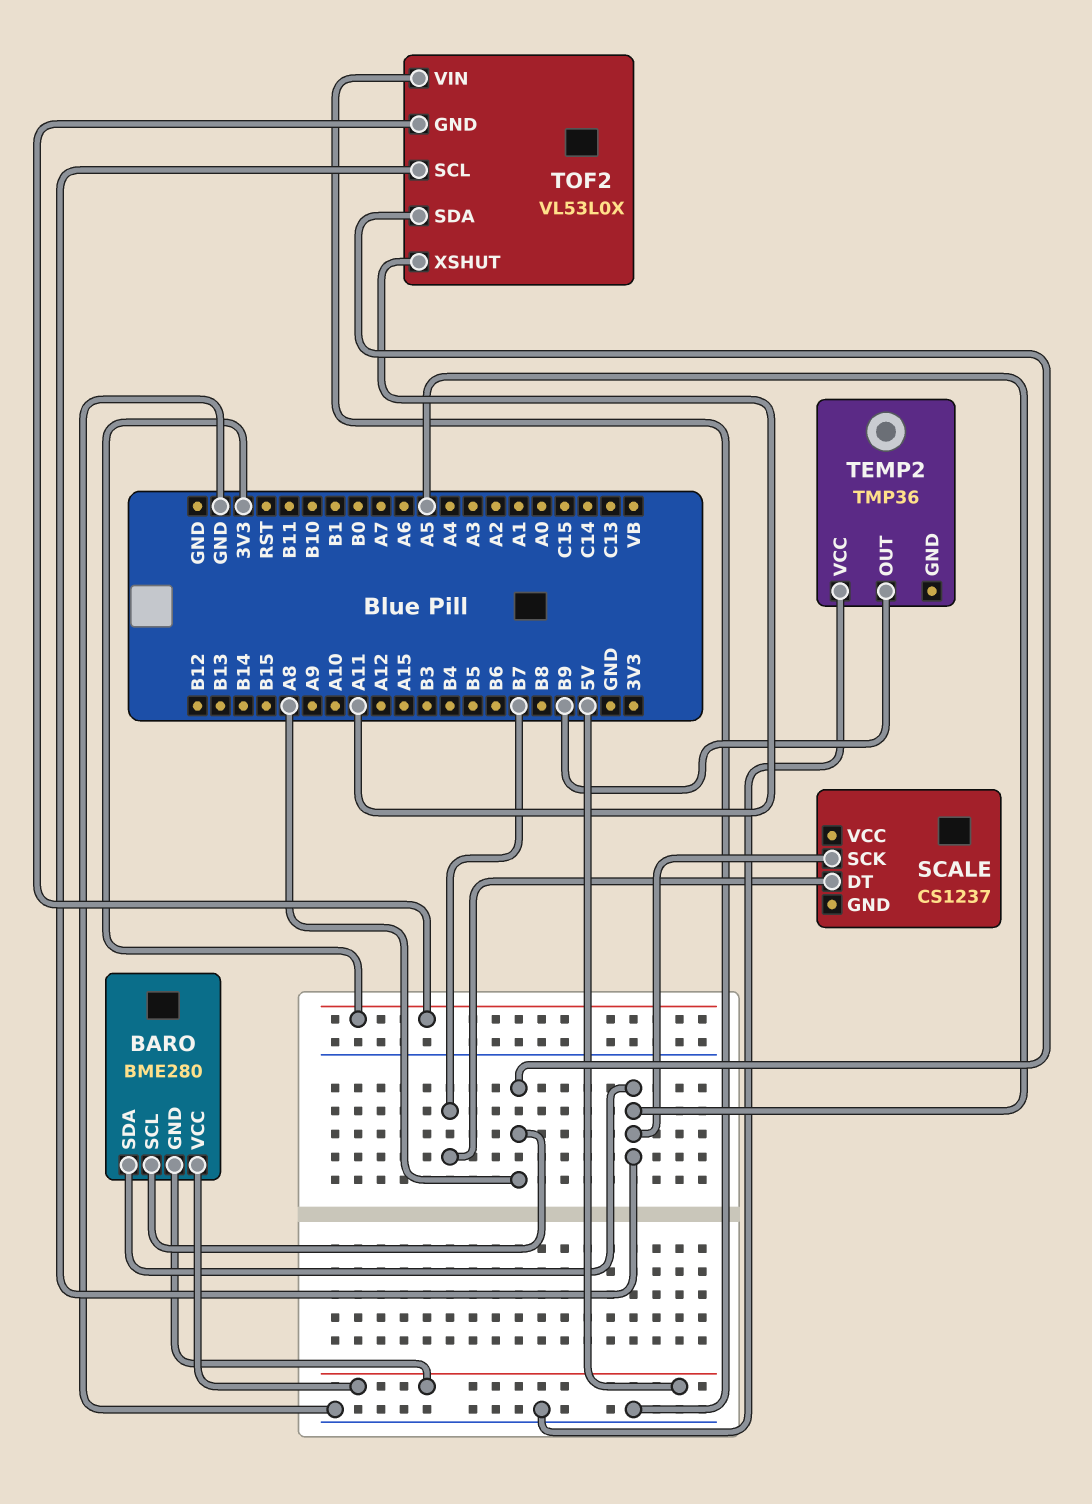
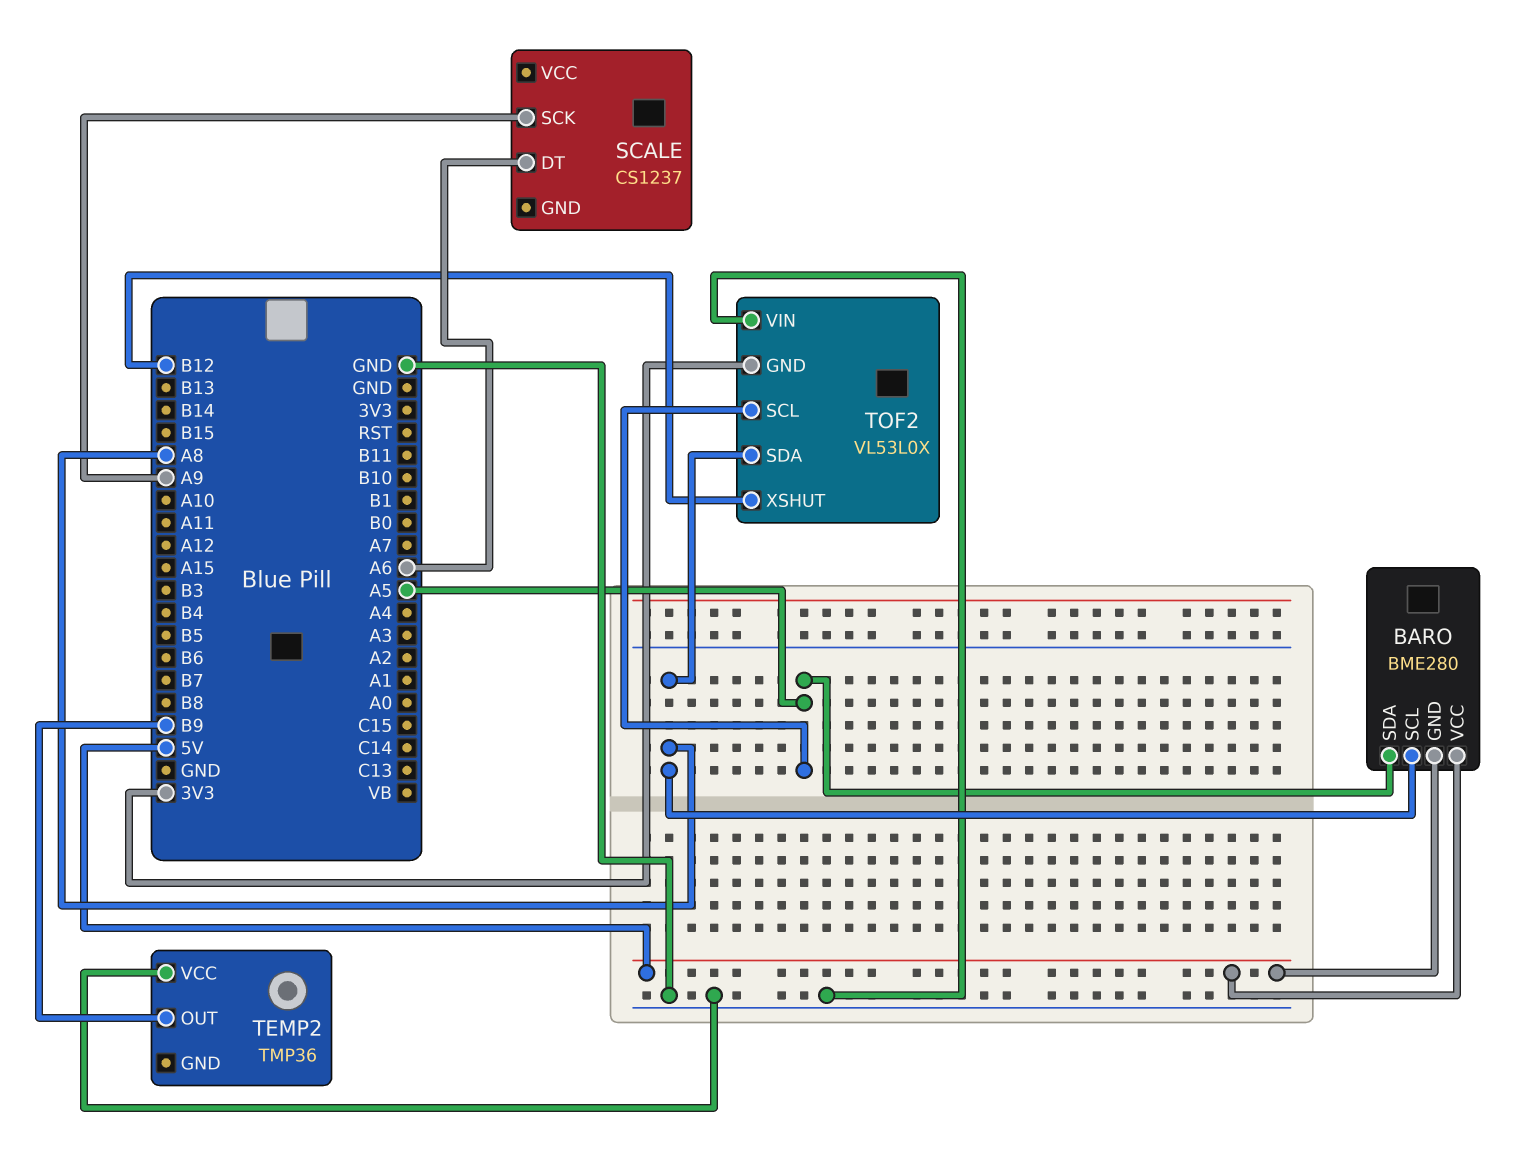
SCALE pin DT: B7 -> A6
SCALE pin SCK: A5 -> A9
TOF2 pin XSHUT: A11 -> B12

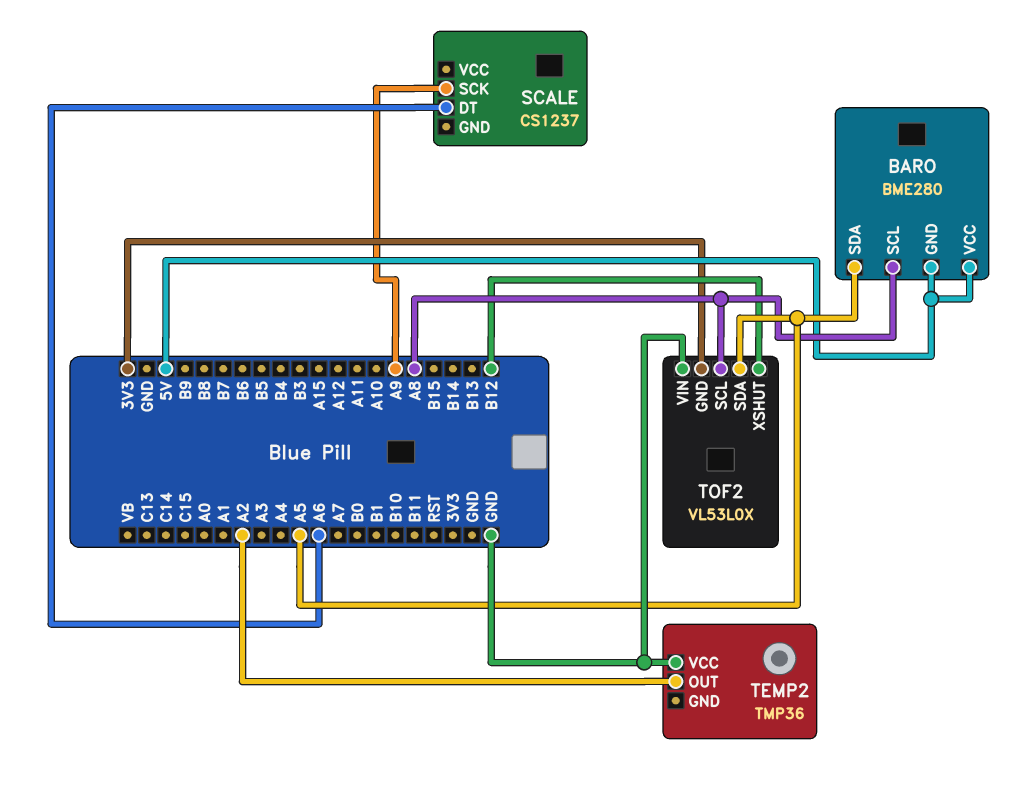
TEMP2 pin OUT: B9 -> A2
TOF2 pin SCL: A5 -> A8
TOF2 pin SDA: A8 -> A5

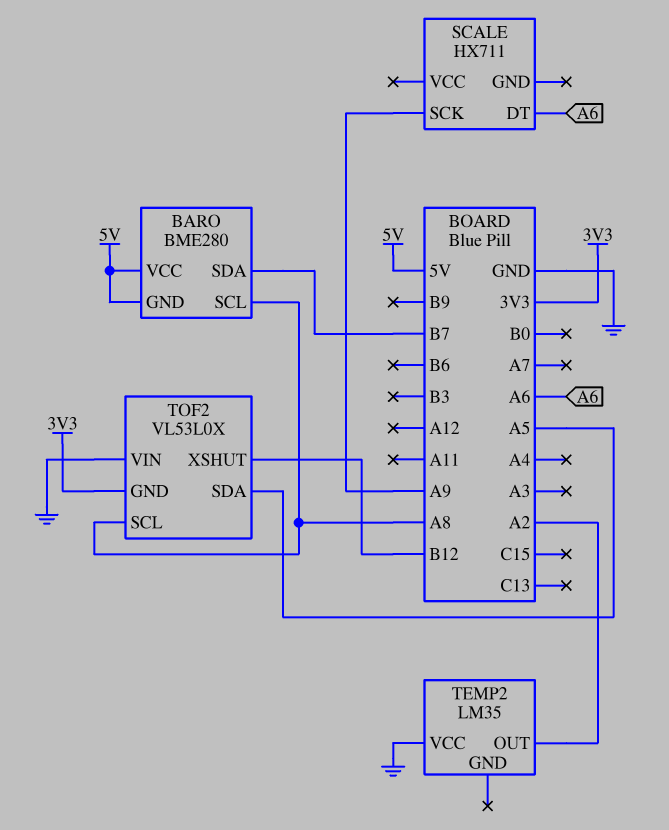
BARO pin SDA: A5 -> B7
SCALE: CS1237 -> HX711
TEMP2: TMP36 -> LM35

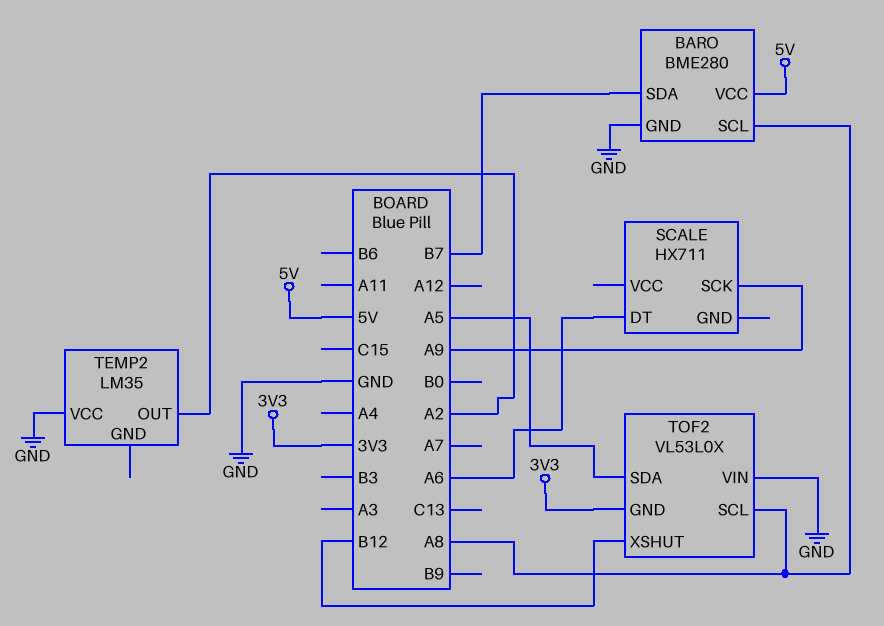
BARO pin GND: 5V -> GND

